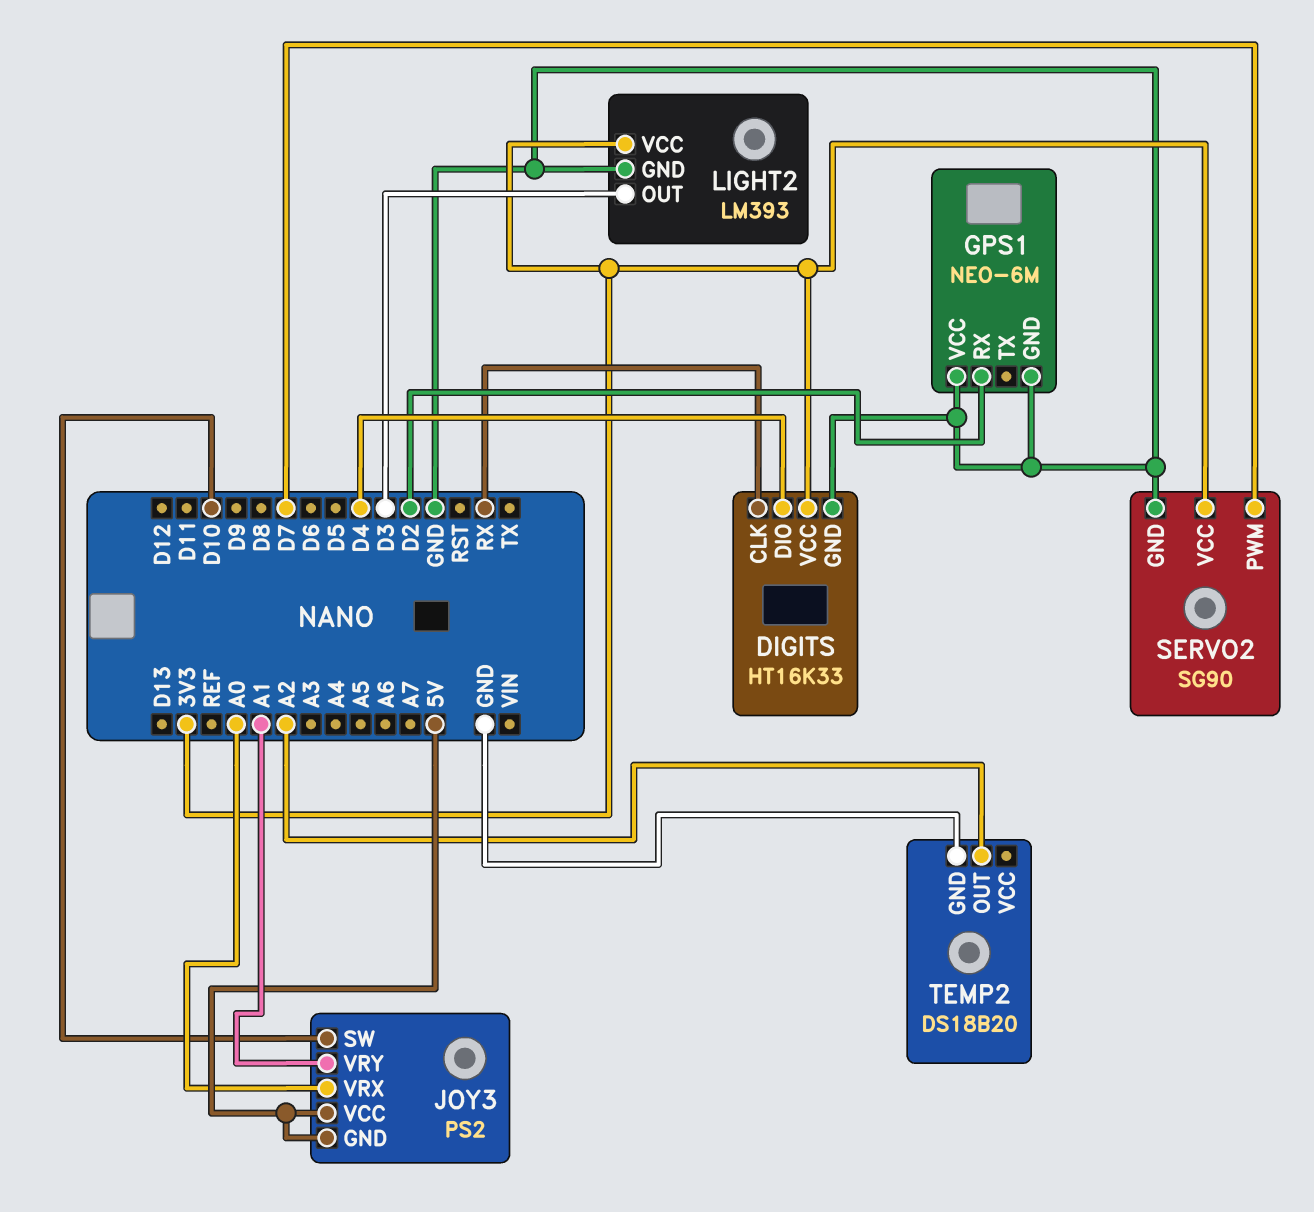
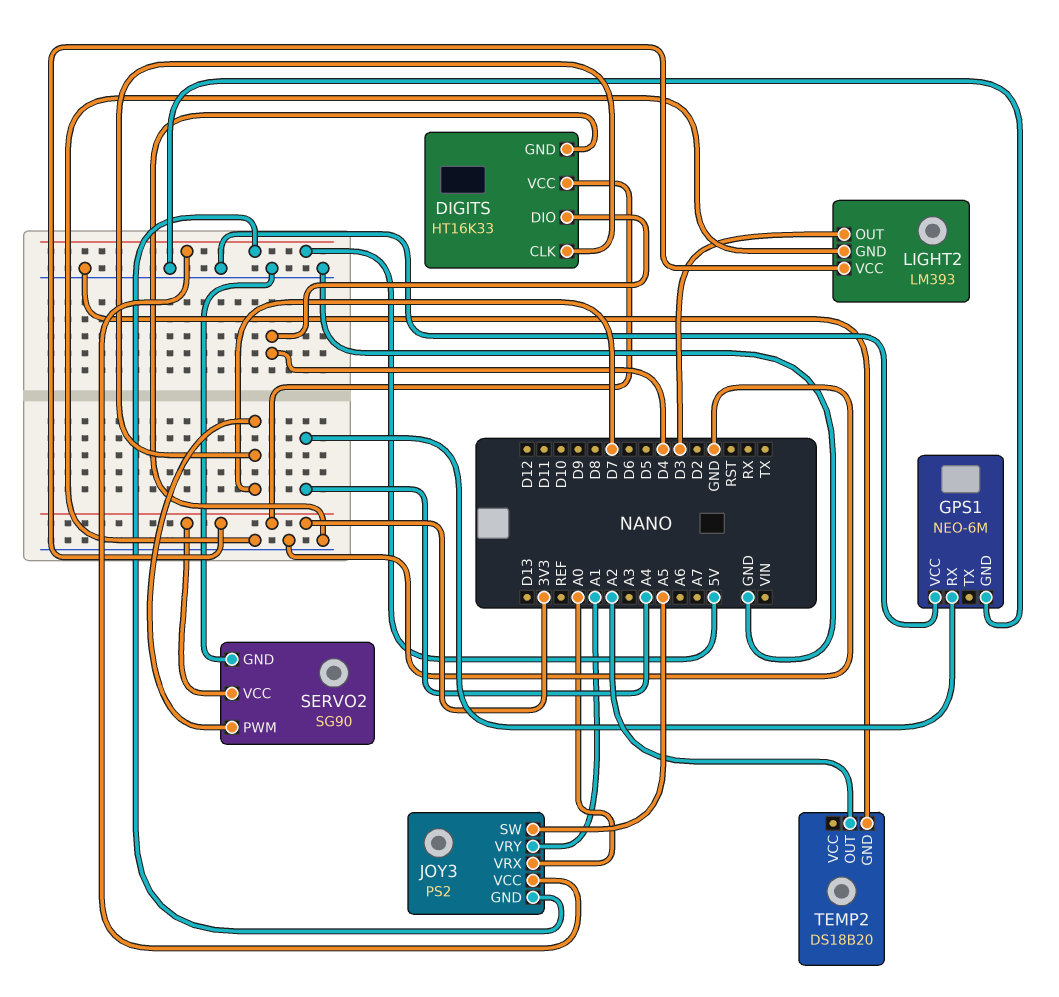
DIGITS pin CLK: RX -> D7
GPS1 pin RX: D2 -> A4
JOY3 pin SW: D10 -> A5

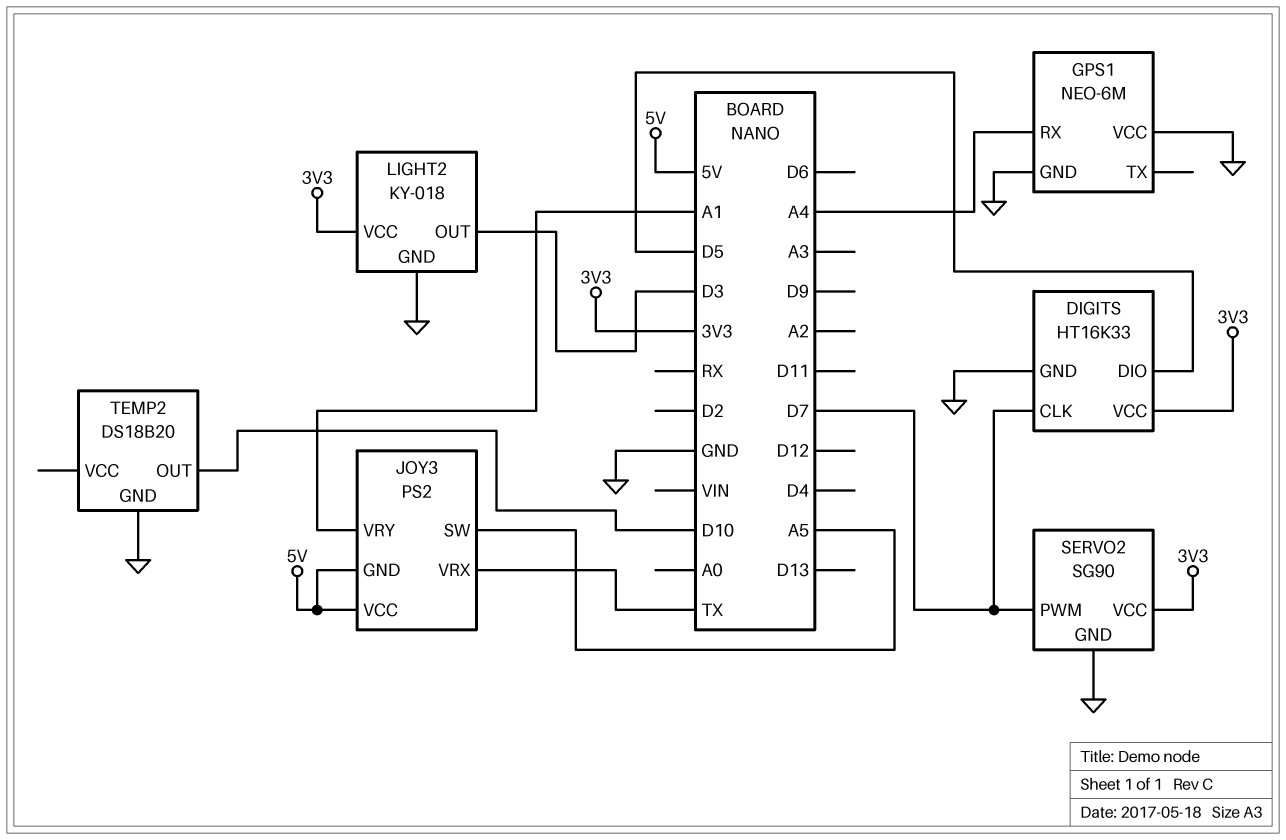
DIGITS pin DIO: D4 -> D5
JOY3 pin VRX: A0 -> TX
LIGHT2: LM393 -> KY-018
TEMP2 pin OUT: A2 -> D10

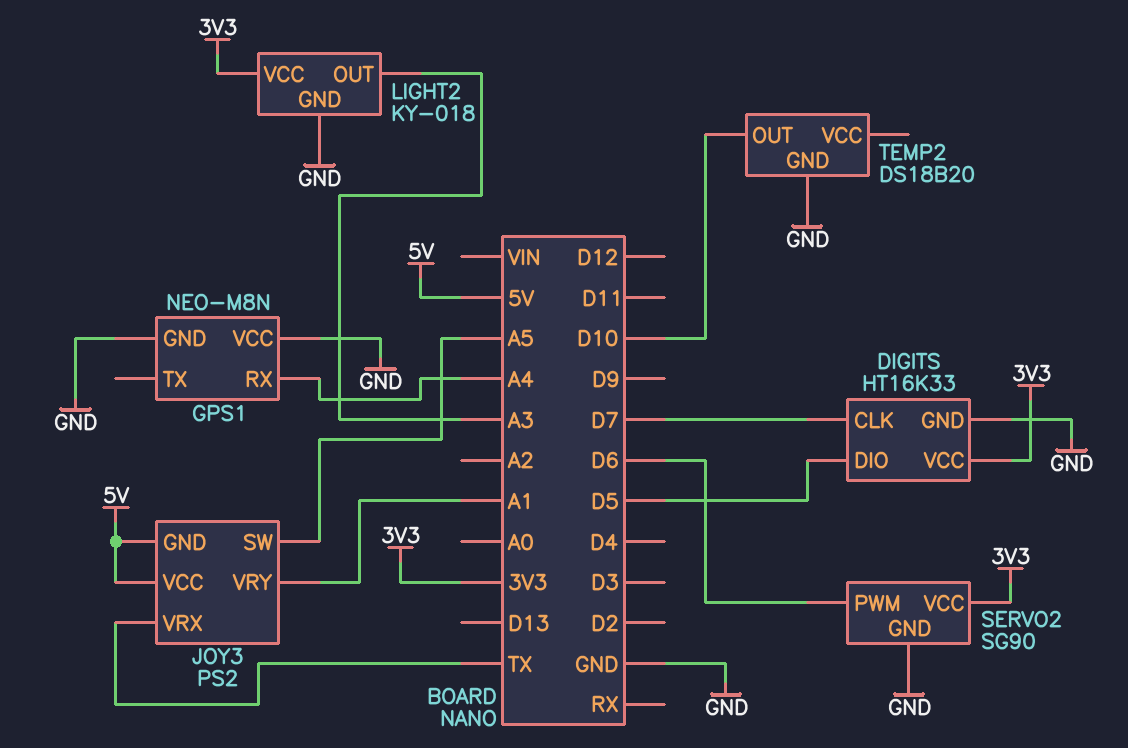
GPS1: NEO-6M -> NEO-M8N
LIGHT2 pin OUT: D3 -> A3
SERVO2 pin PWM: D7 -> D6

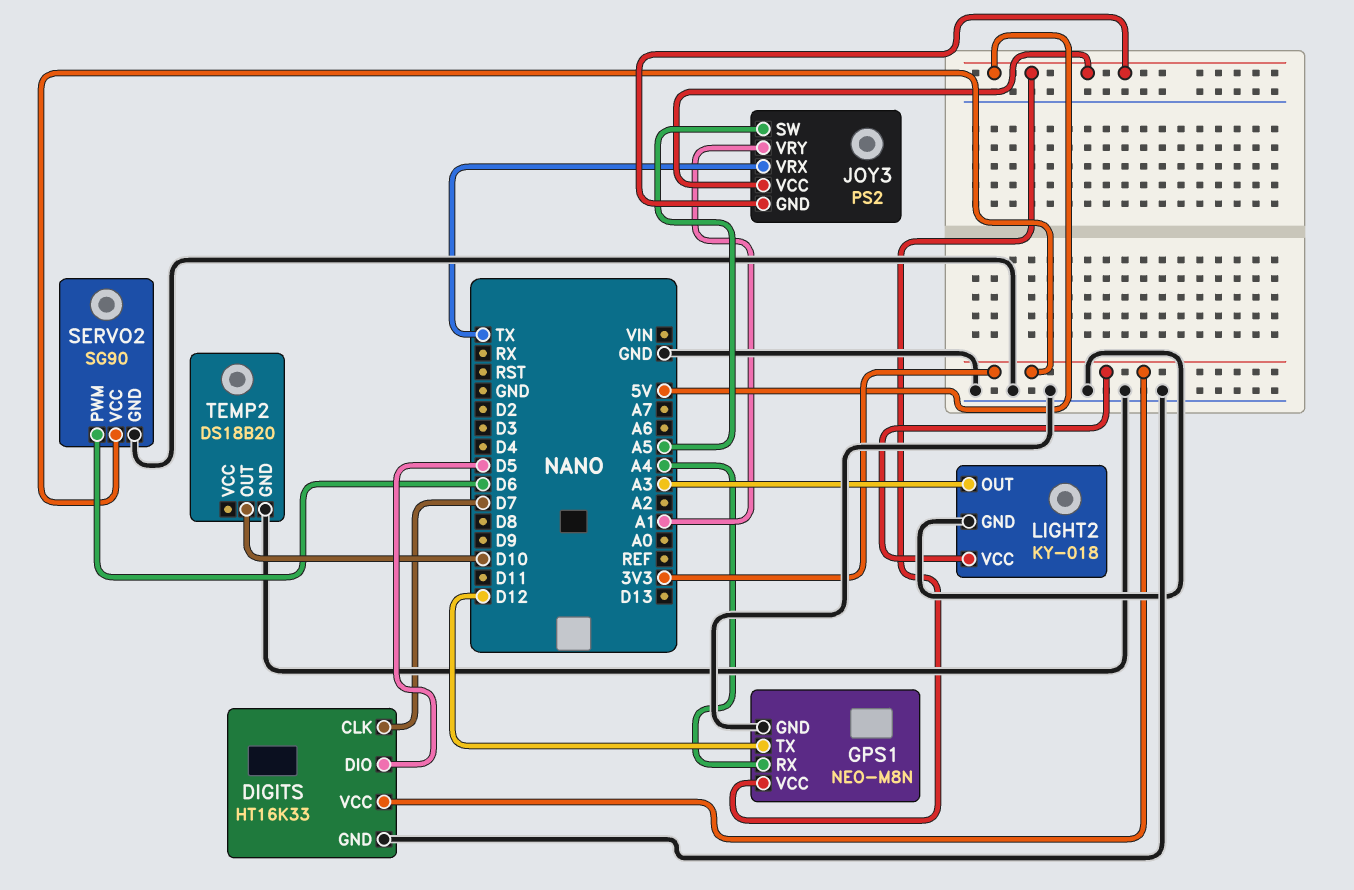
GPS1 pin TX: none -> D12
GPS1 pin VCC: GND -> 5V

